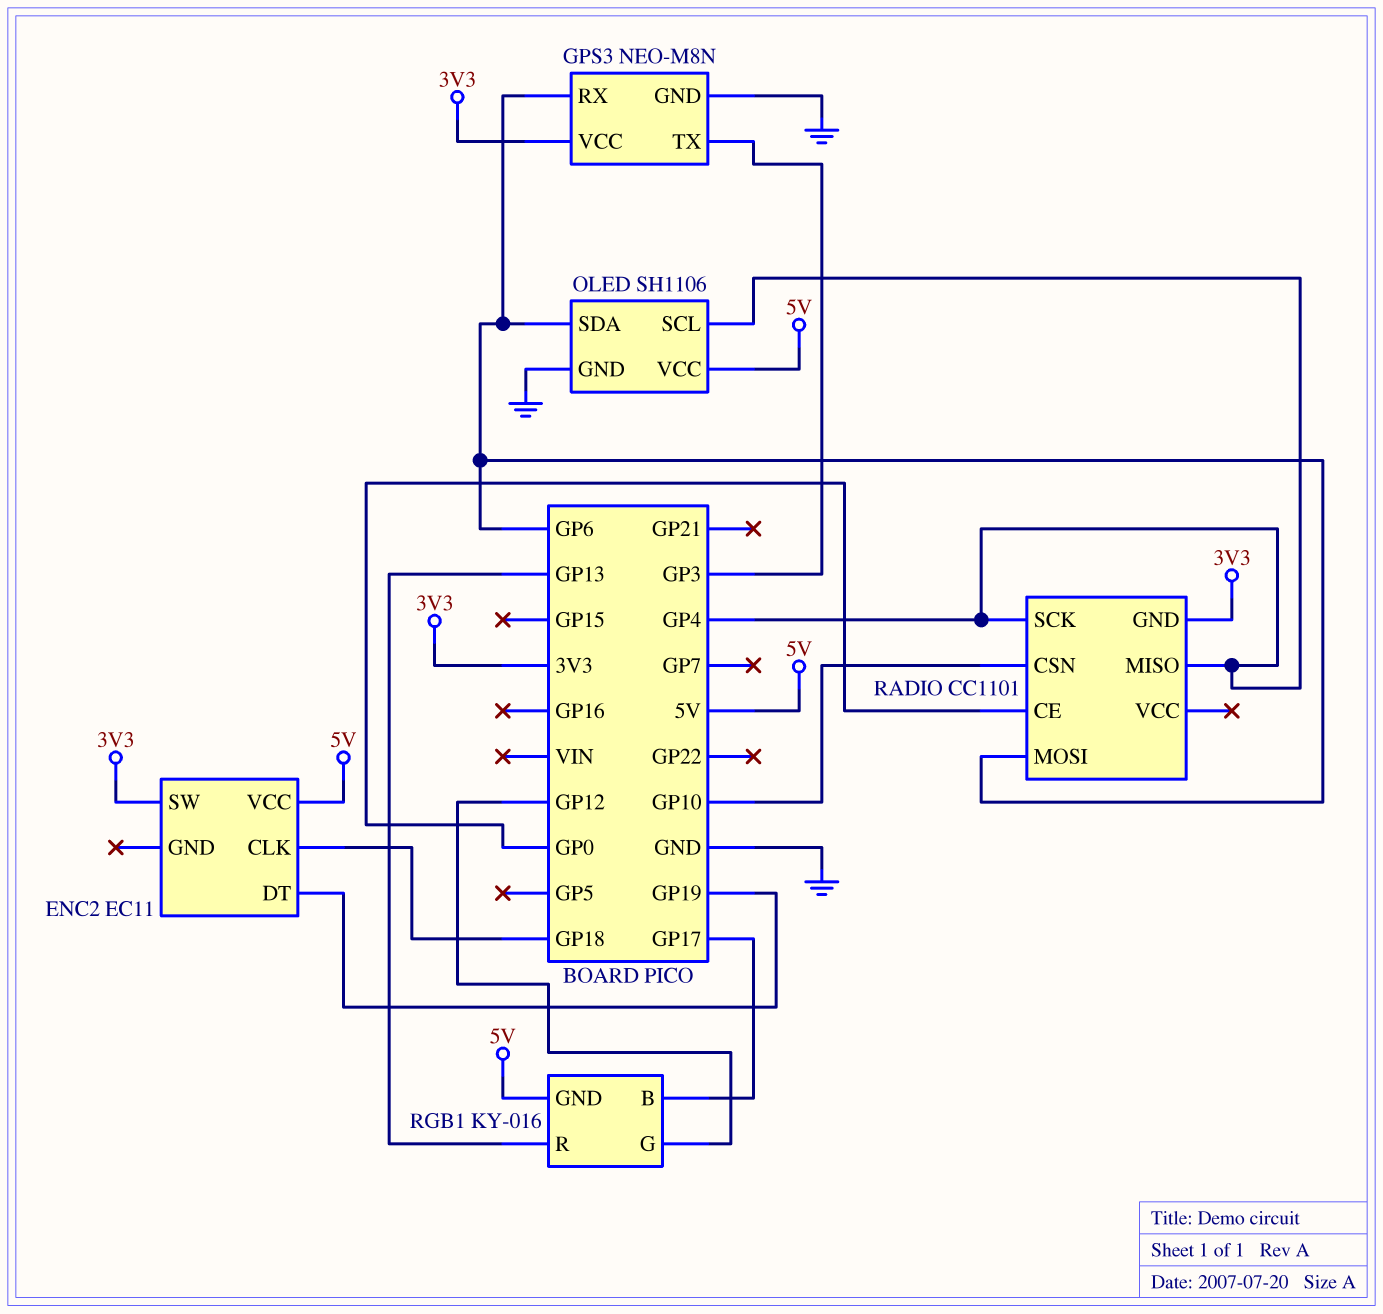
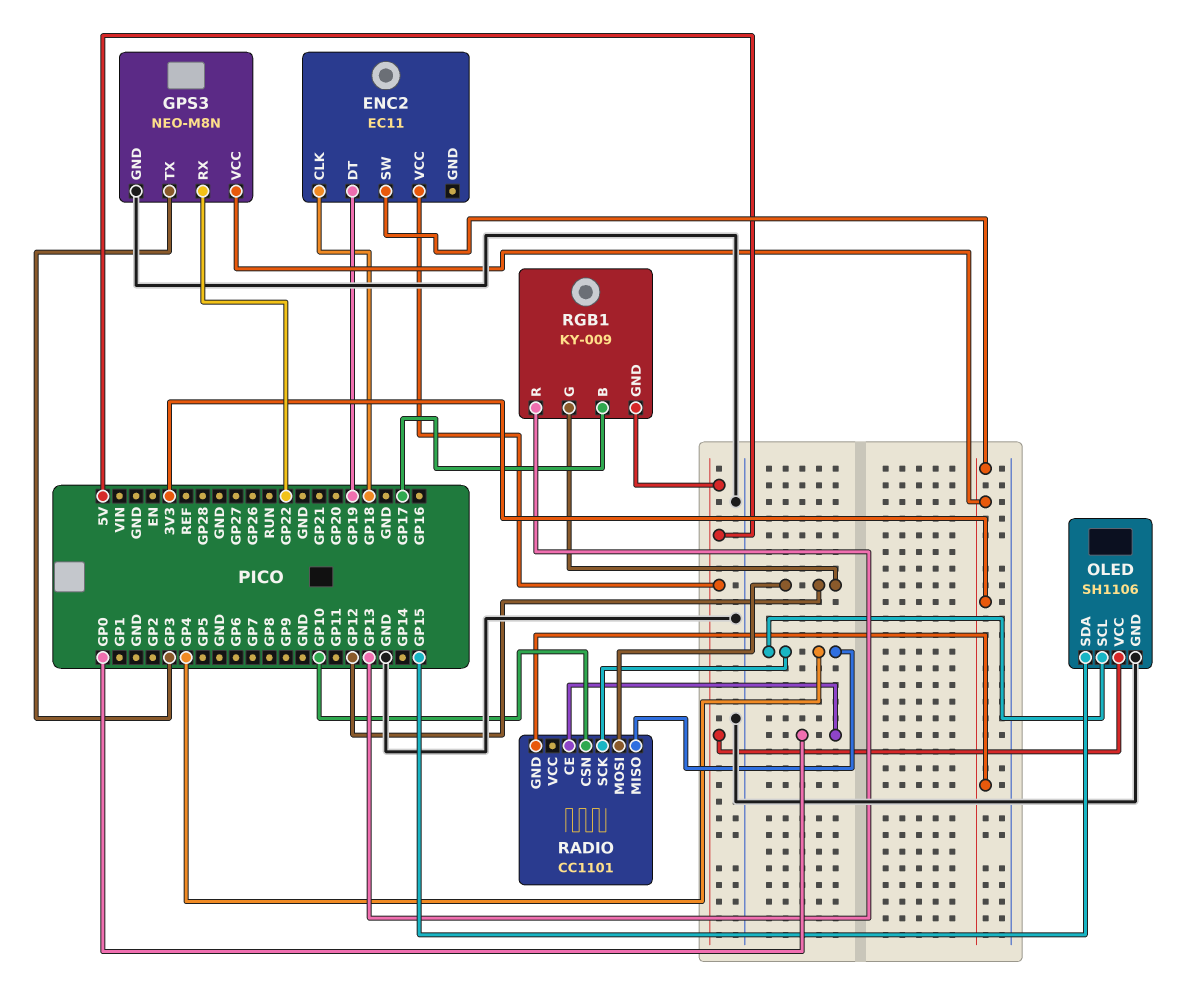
GPS3 pin RX: GP6 -> GP22
OLED pin SDA: GP6 -> GP15
RADIO pin MOSI: GP6 -> GP12
RGB1: KY-016 -> KY-009

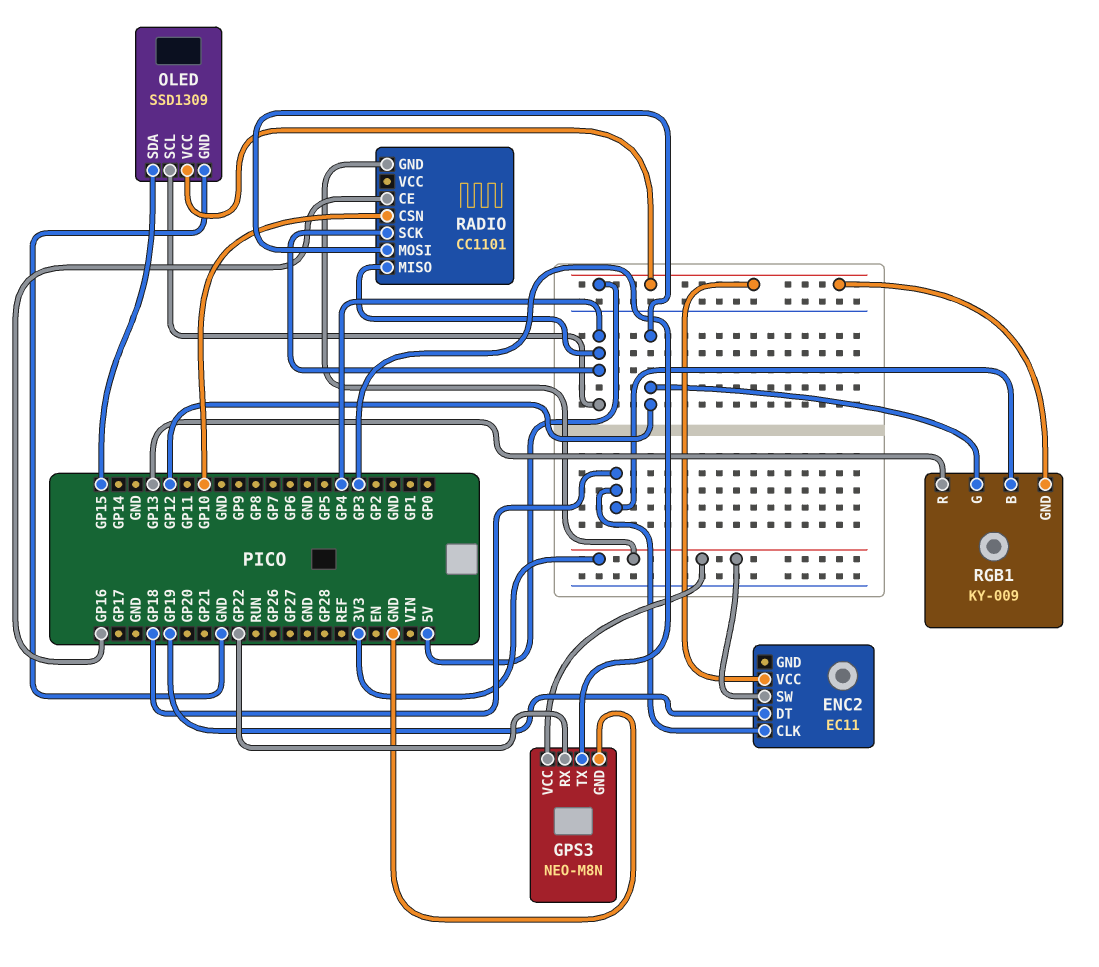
OLED: SH1106 -> SSD1309
RADIO pin CE: GP0 -> GP16
RGB1 pin B: GP17 -> GP18

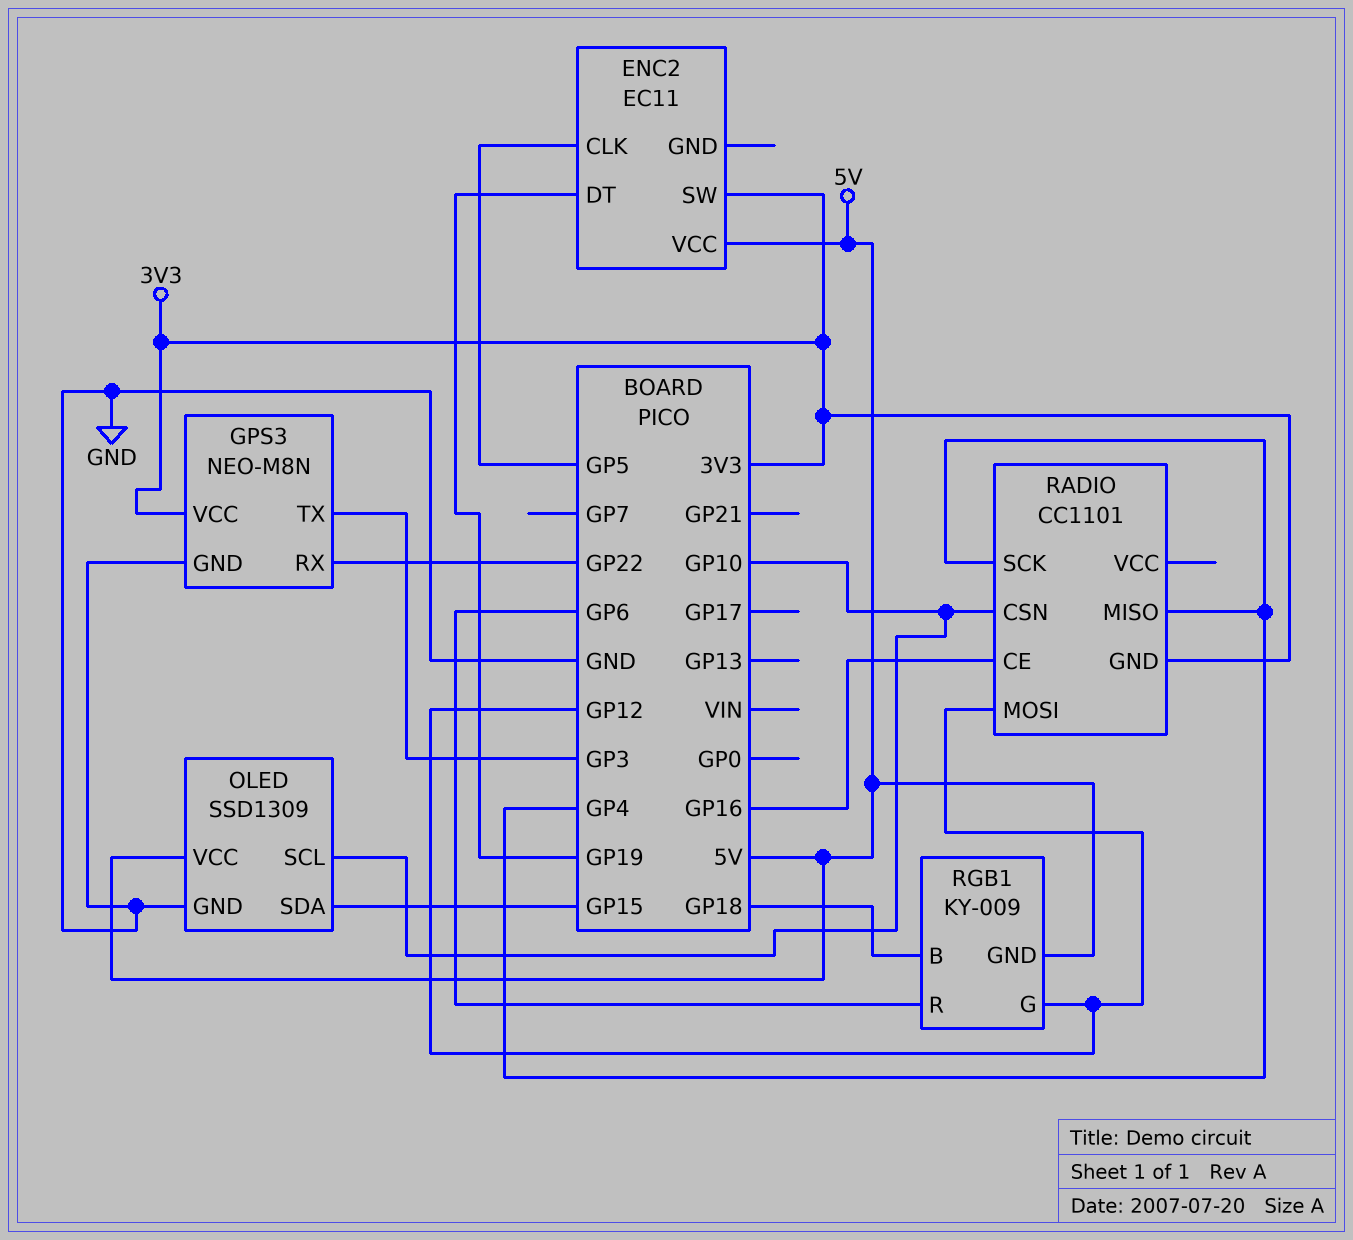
ENC2 pin CLK: GP18 -> GP5
OLED pin SCL: GP4 -> GP10
RGB1 pin R: GP13 -> GP6

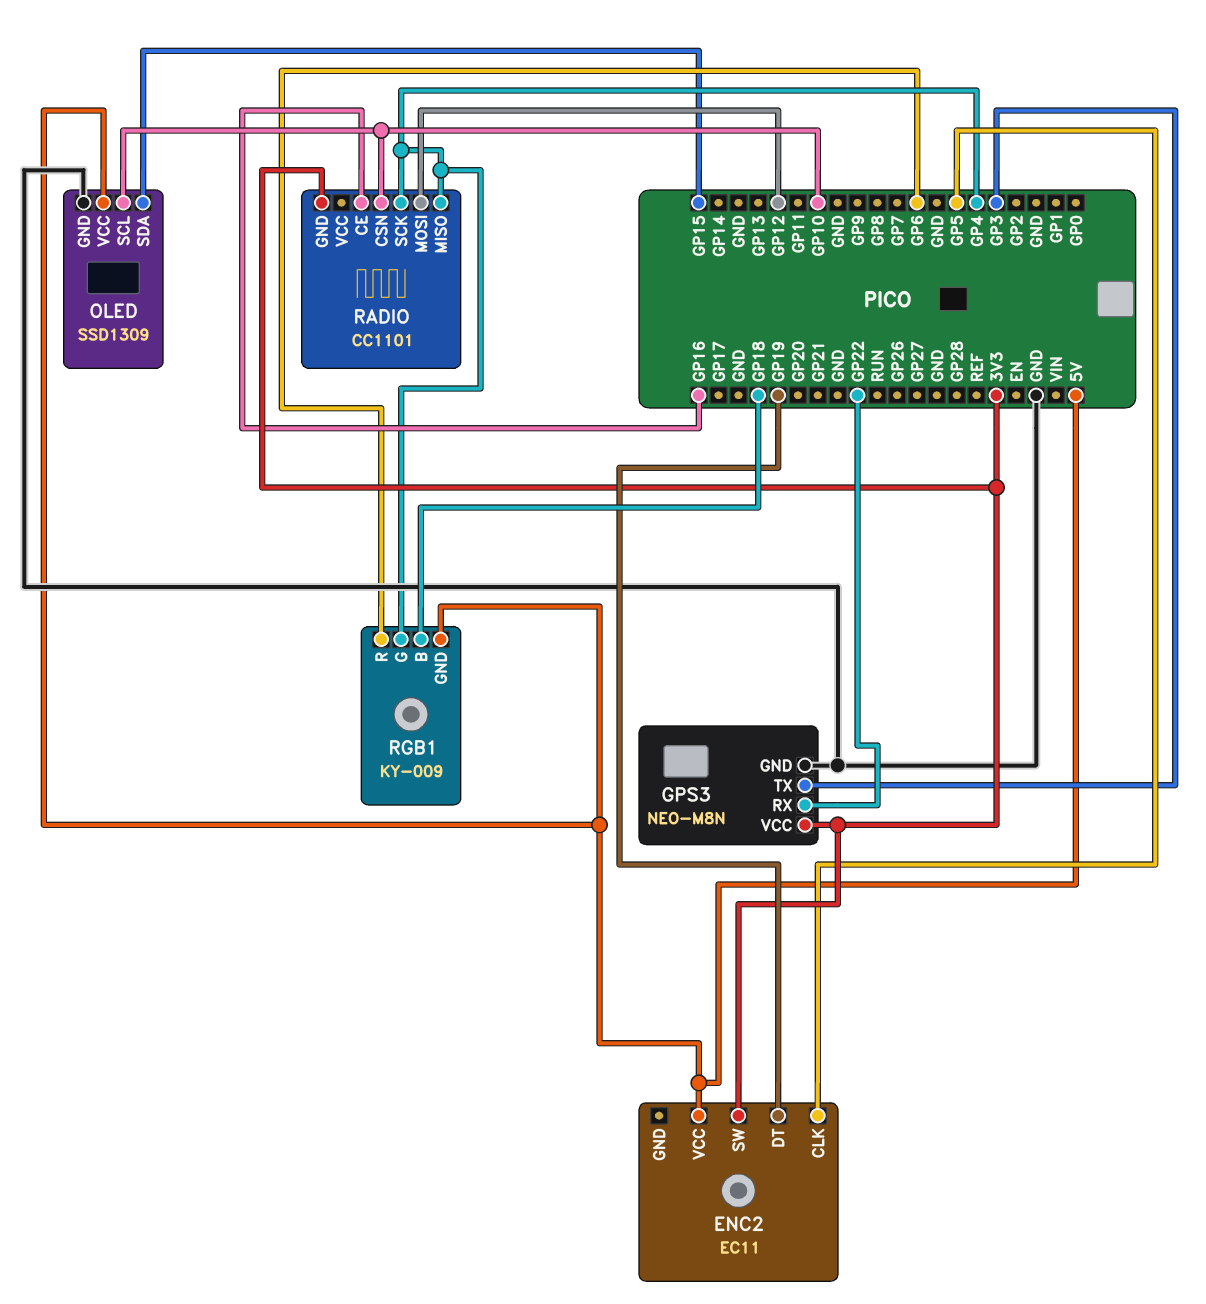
RGB1 pin G: GP12 -> GP4

